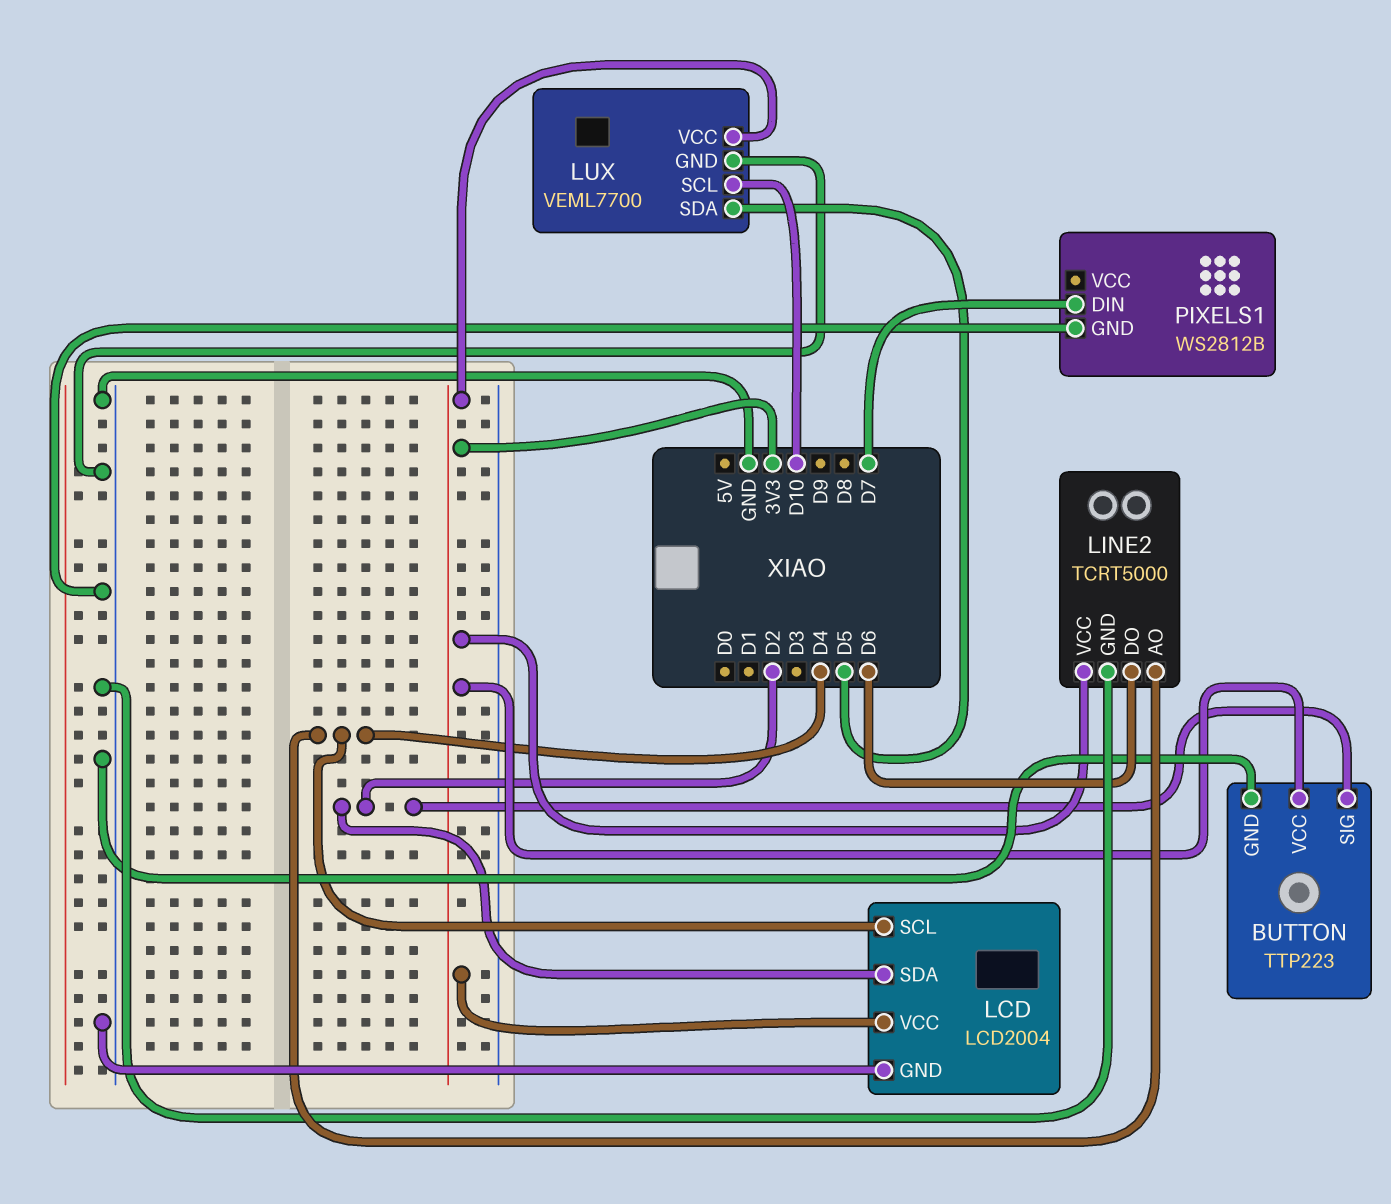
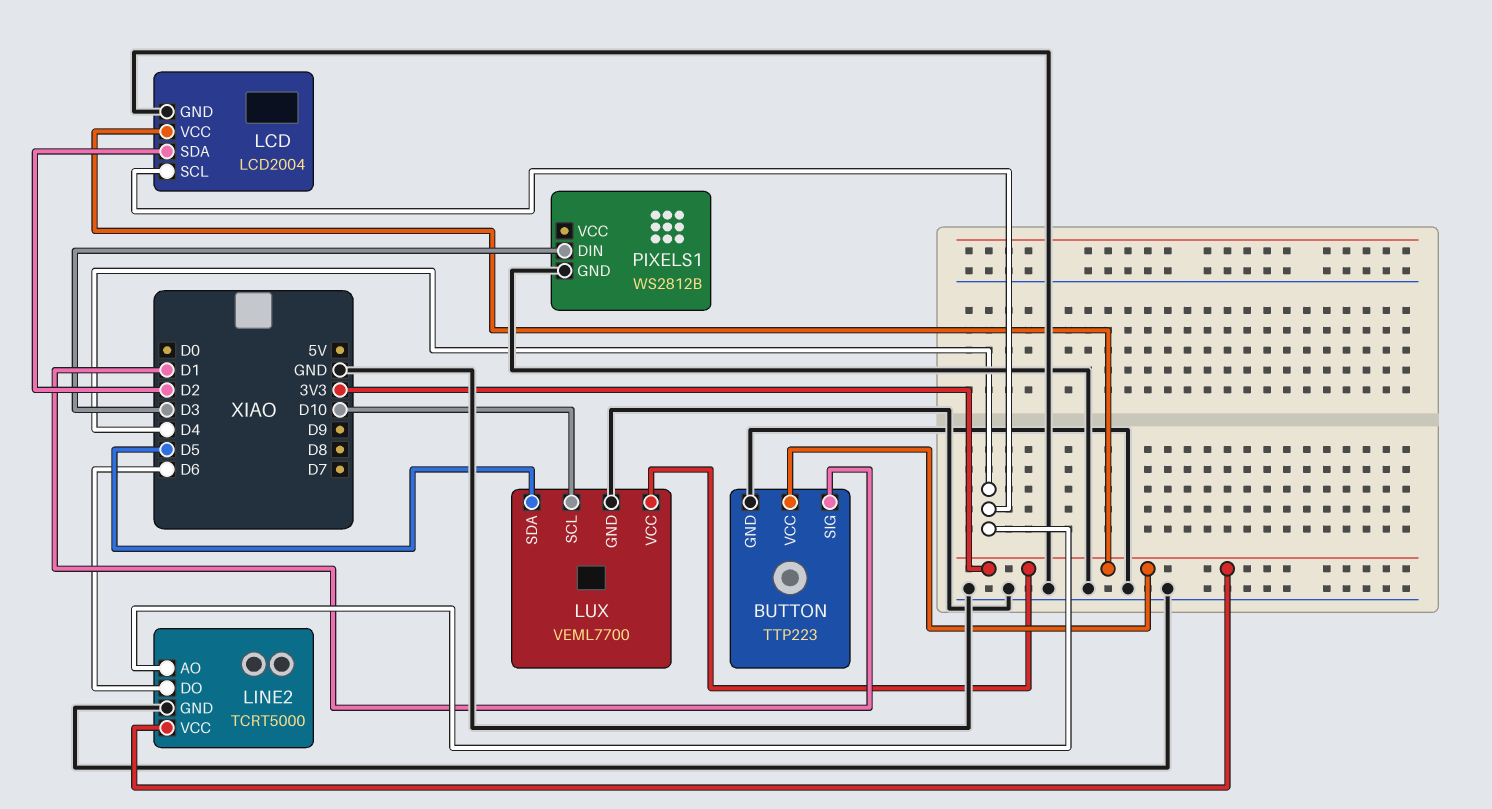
BUTTON pin SIG: D2 -> D1
PIXELS1 pin DIN: D7 -> D3

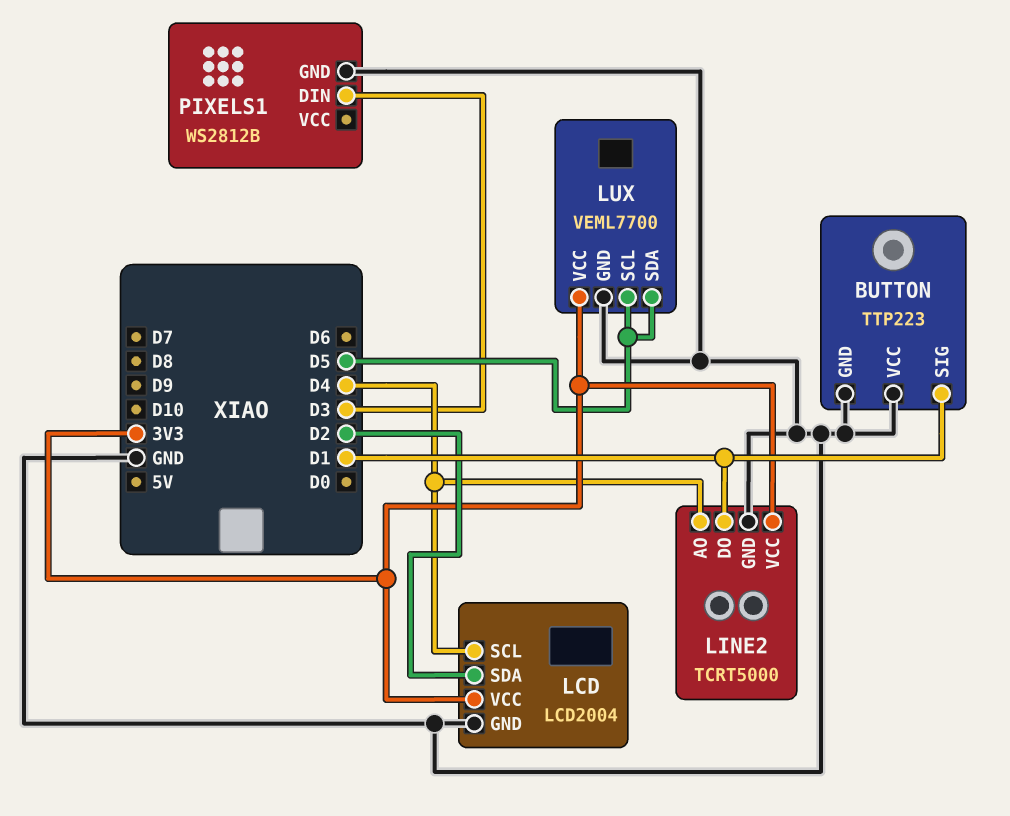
BUTTON pin VCC: 3V3 -> GND
LINE2 pin DO: D6 -> D1
LUX pin SCL: D10 -> D5

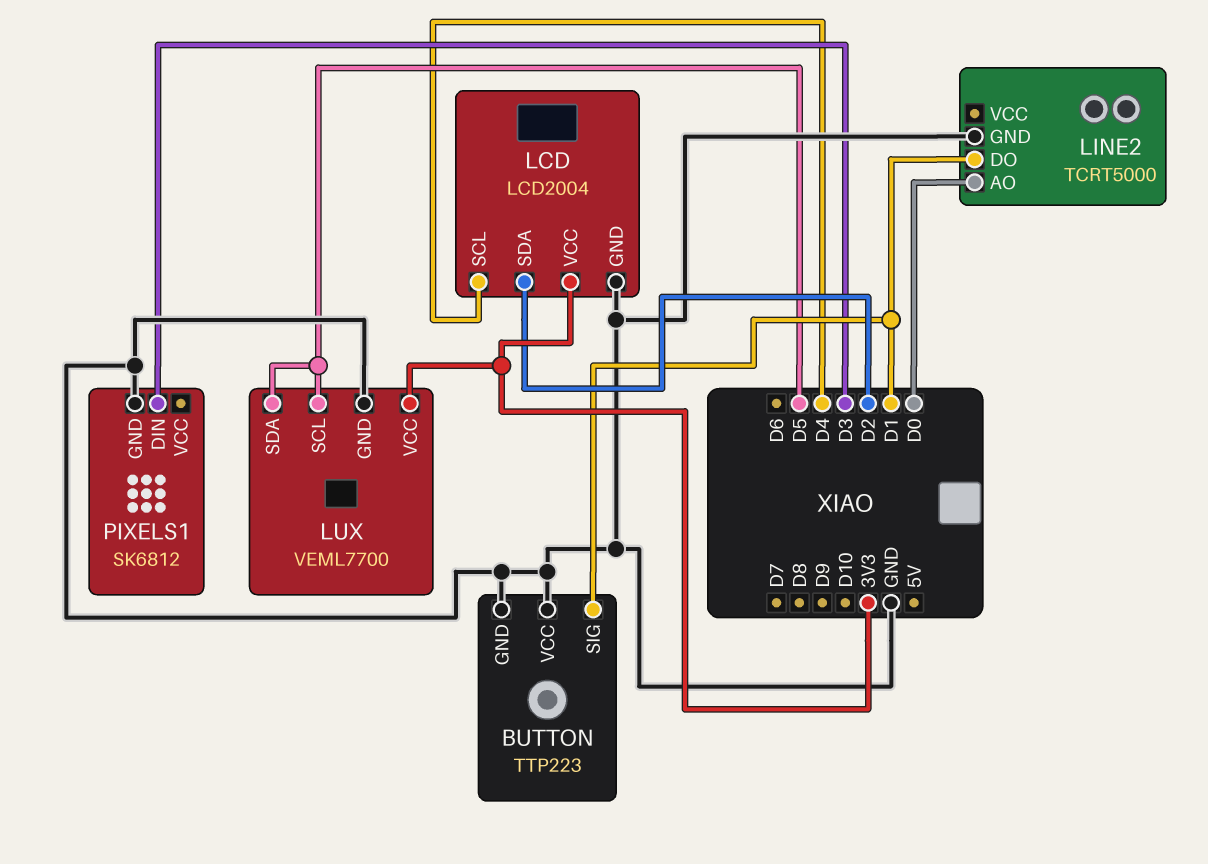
LINE2 pin AO: D4 -> D0
LINE2 pin VCC: 3V3 -> none
PIXELS1: WS2812B -> SK6812

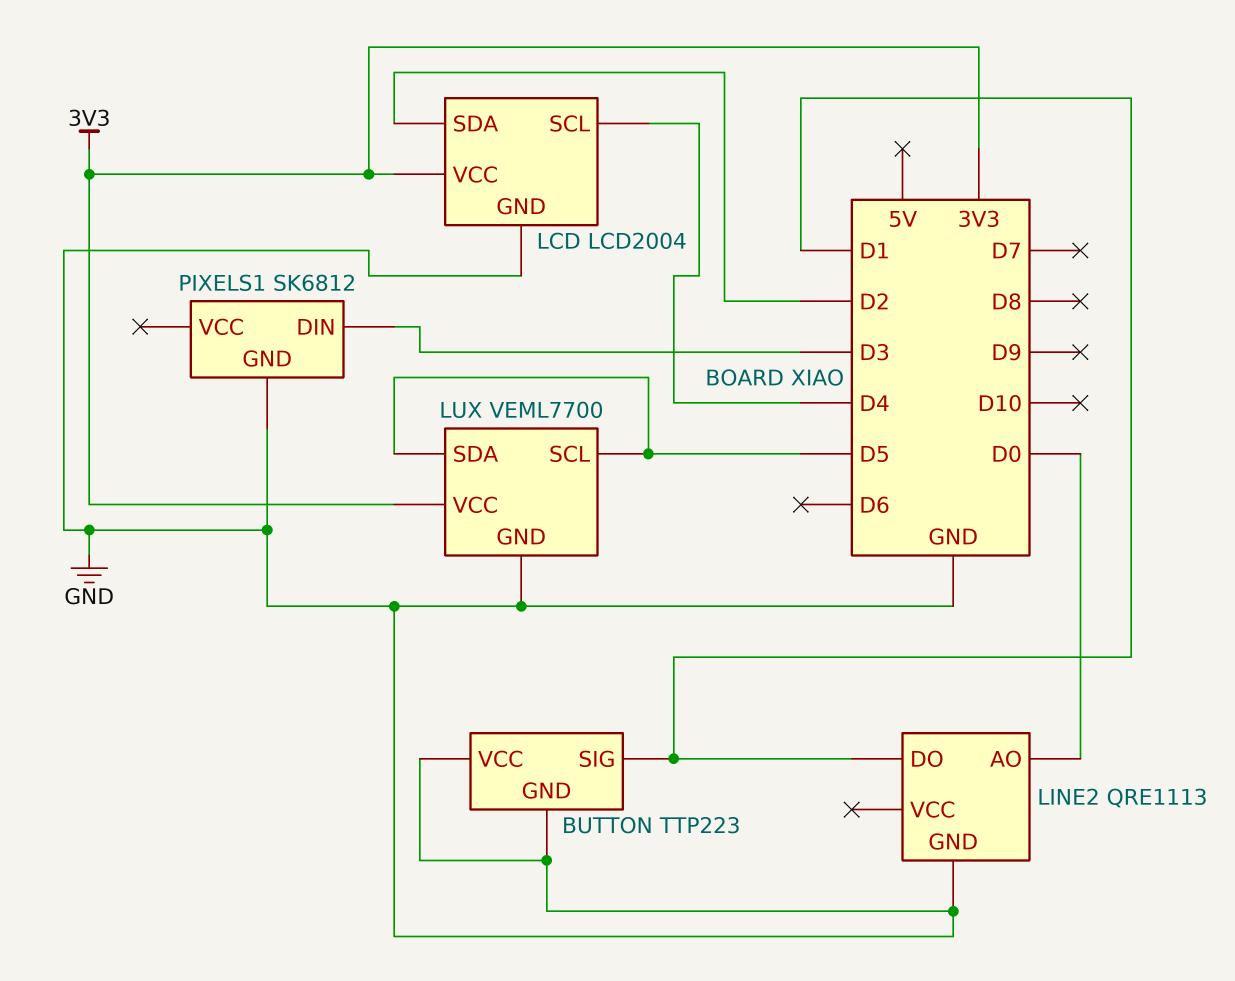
LINE2: TCRT5000 -> QRE1113

